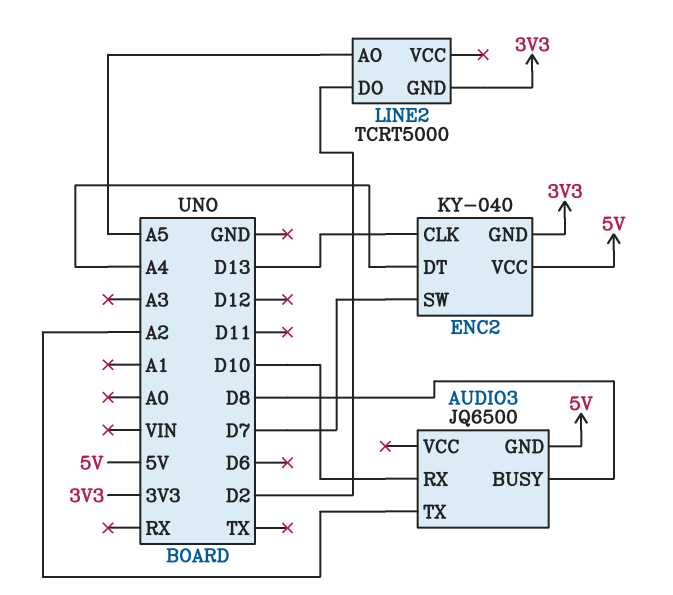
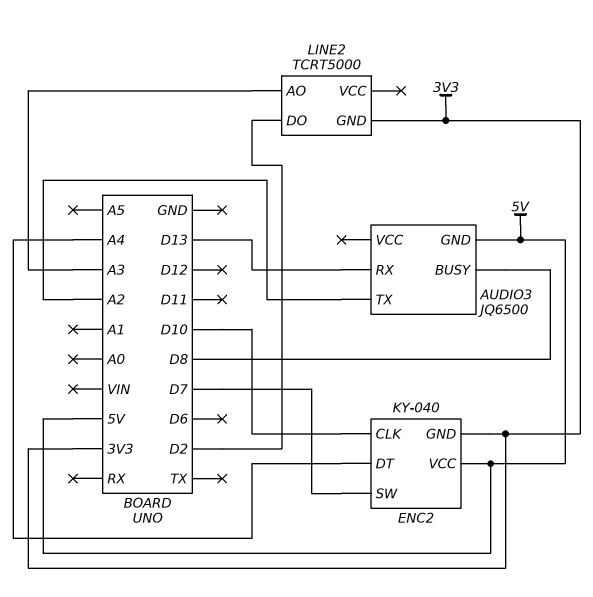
AUDIO3 pin RX: D10 -> D13
ENC2 pin CLK: D13 -> D10
LINE2 pin AO: A5 -> A3

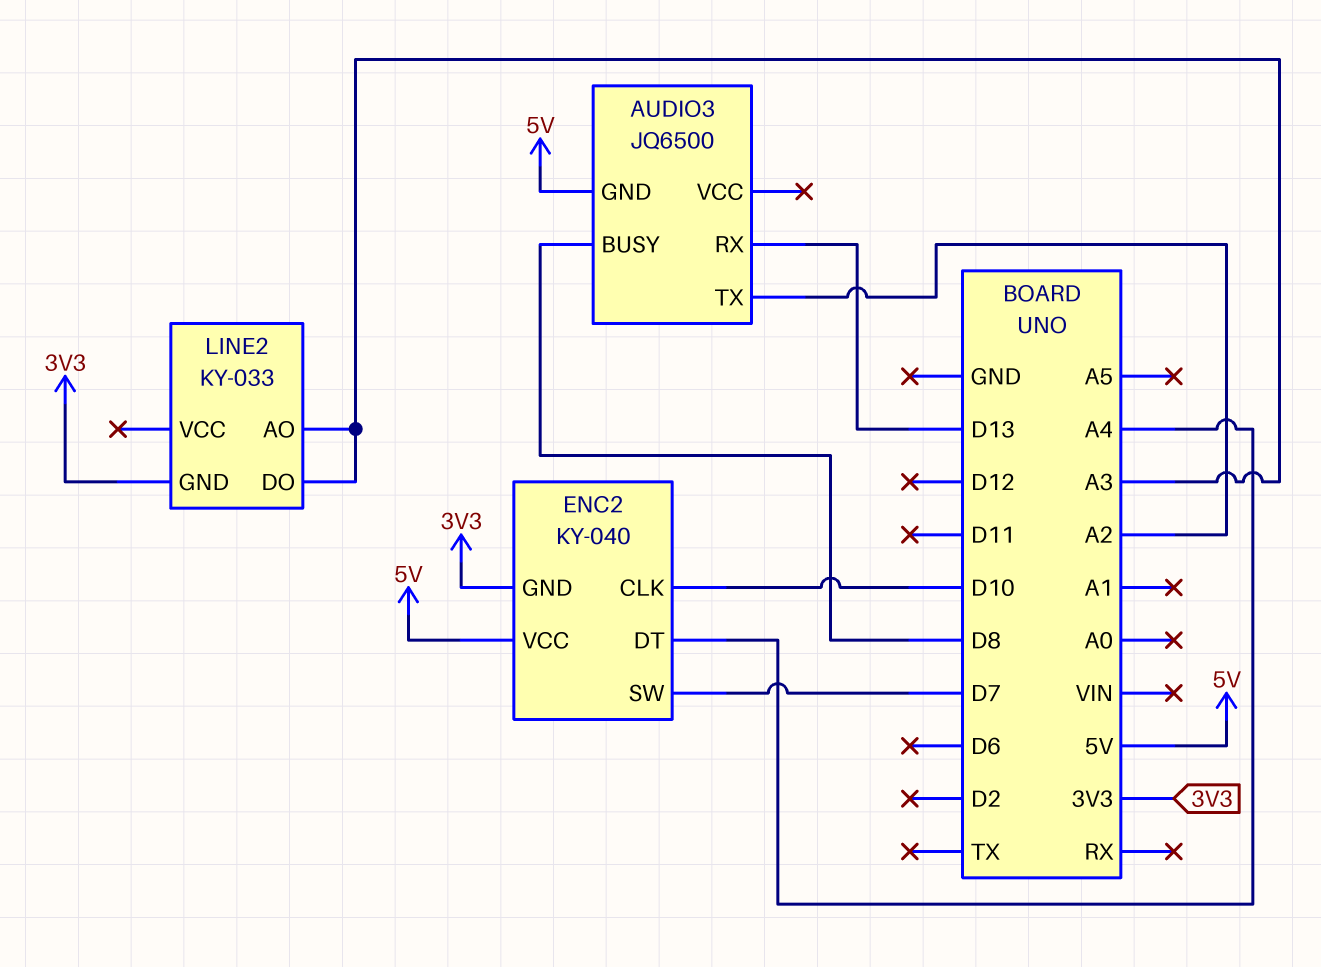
LINE2: TCRT5000 -> KY-033
LINE2 pin DO: D2 -> A3

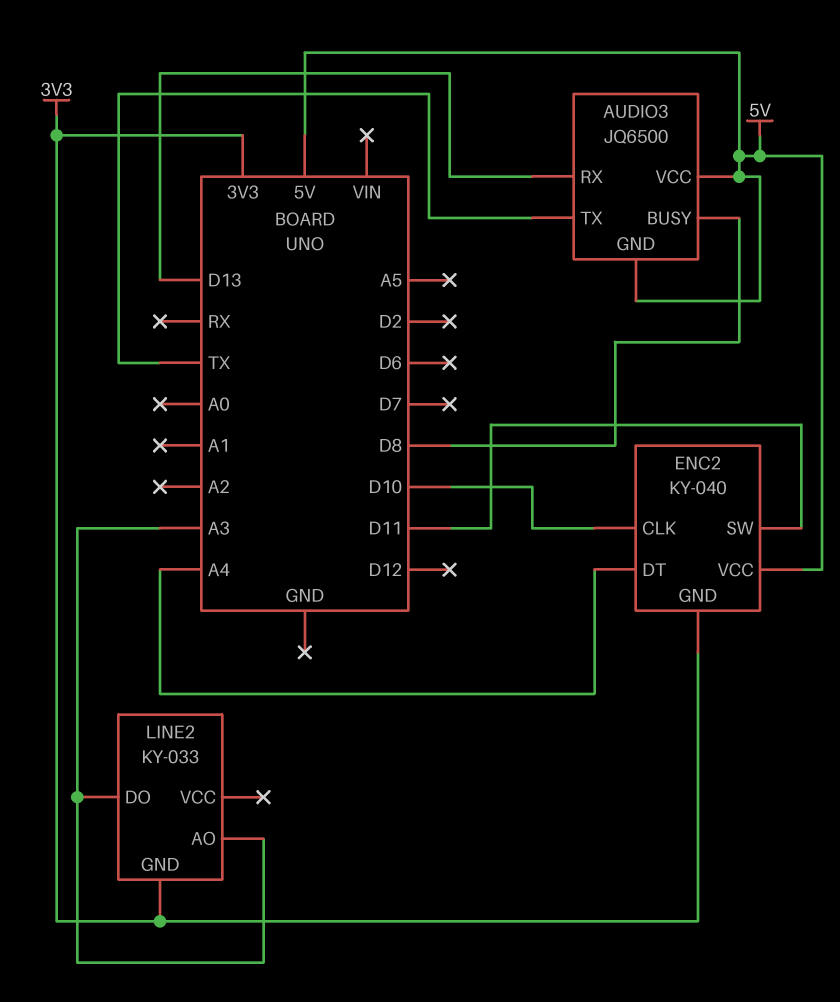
AUDIO3 pin TX: A2 -> TX
AUDIO3 pin VCC: none -> 5V
ENC2 pin SW: D7 -> D11

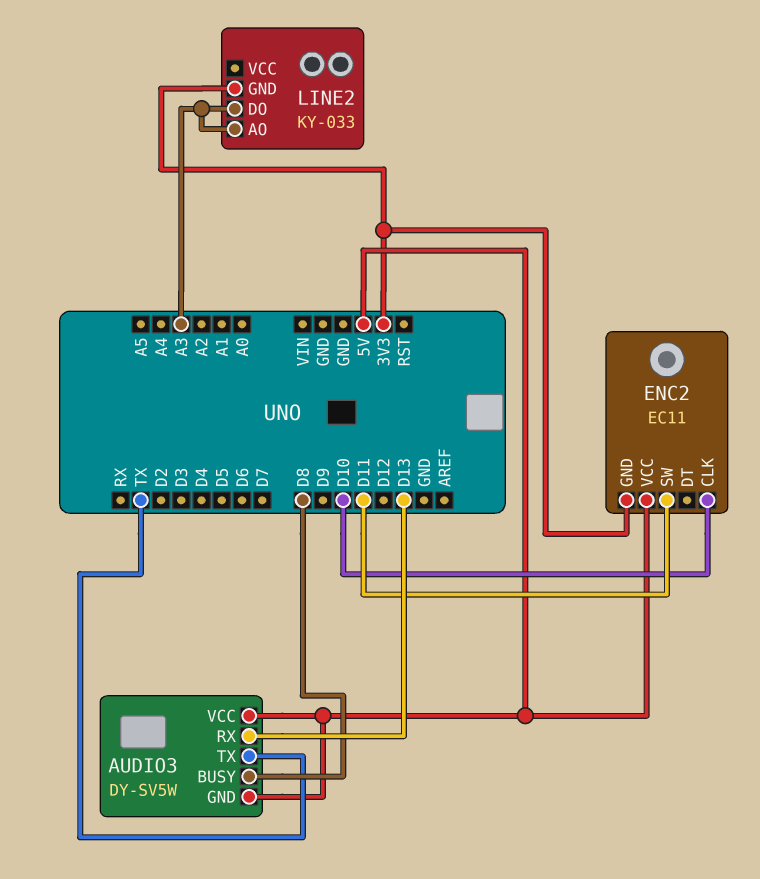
AUDIO3: JQ6500 -> DY-SV5W
ENC2: KY-040 -> EC11
ENC2 pin DT: A4 -> none

